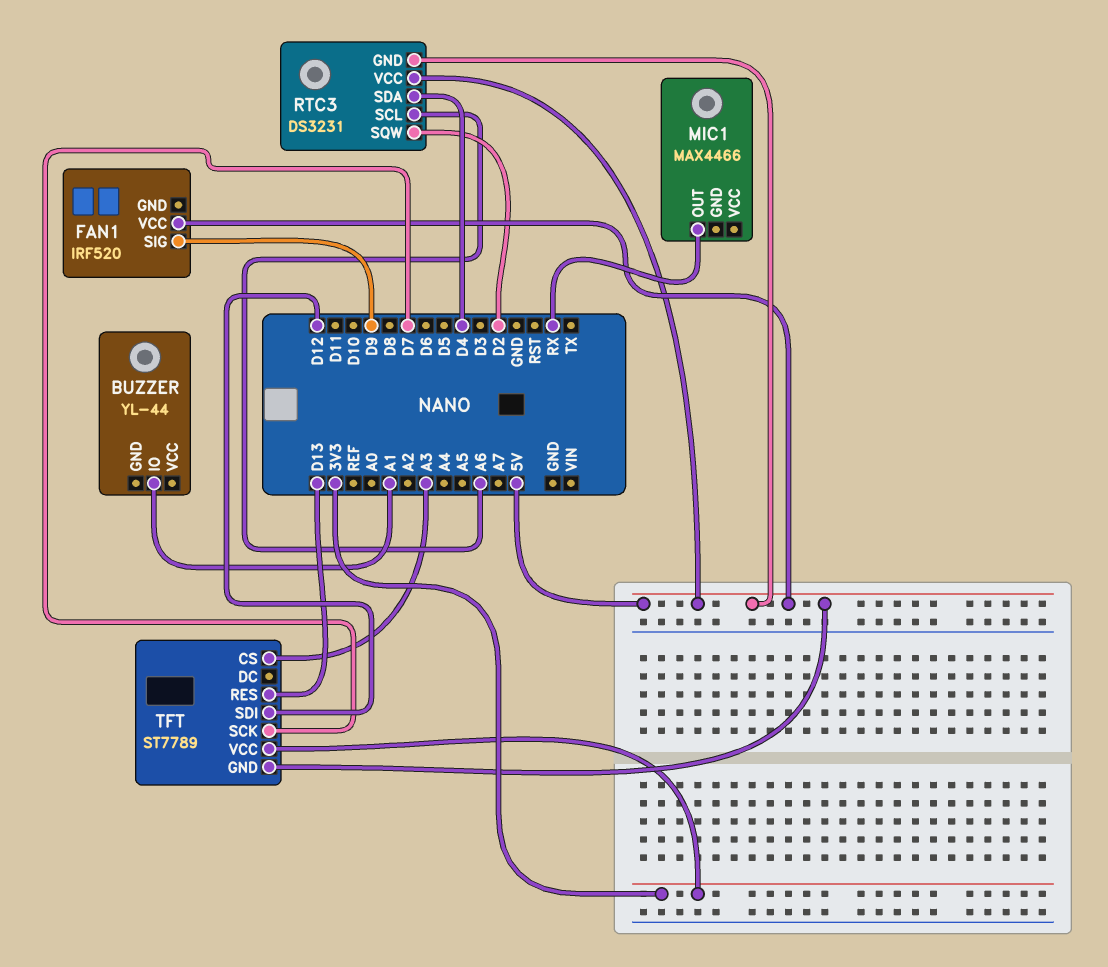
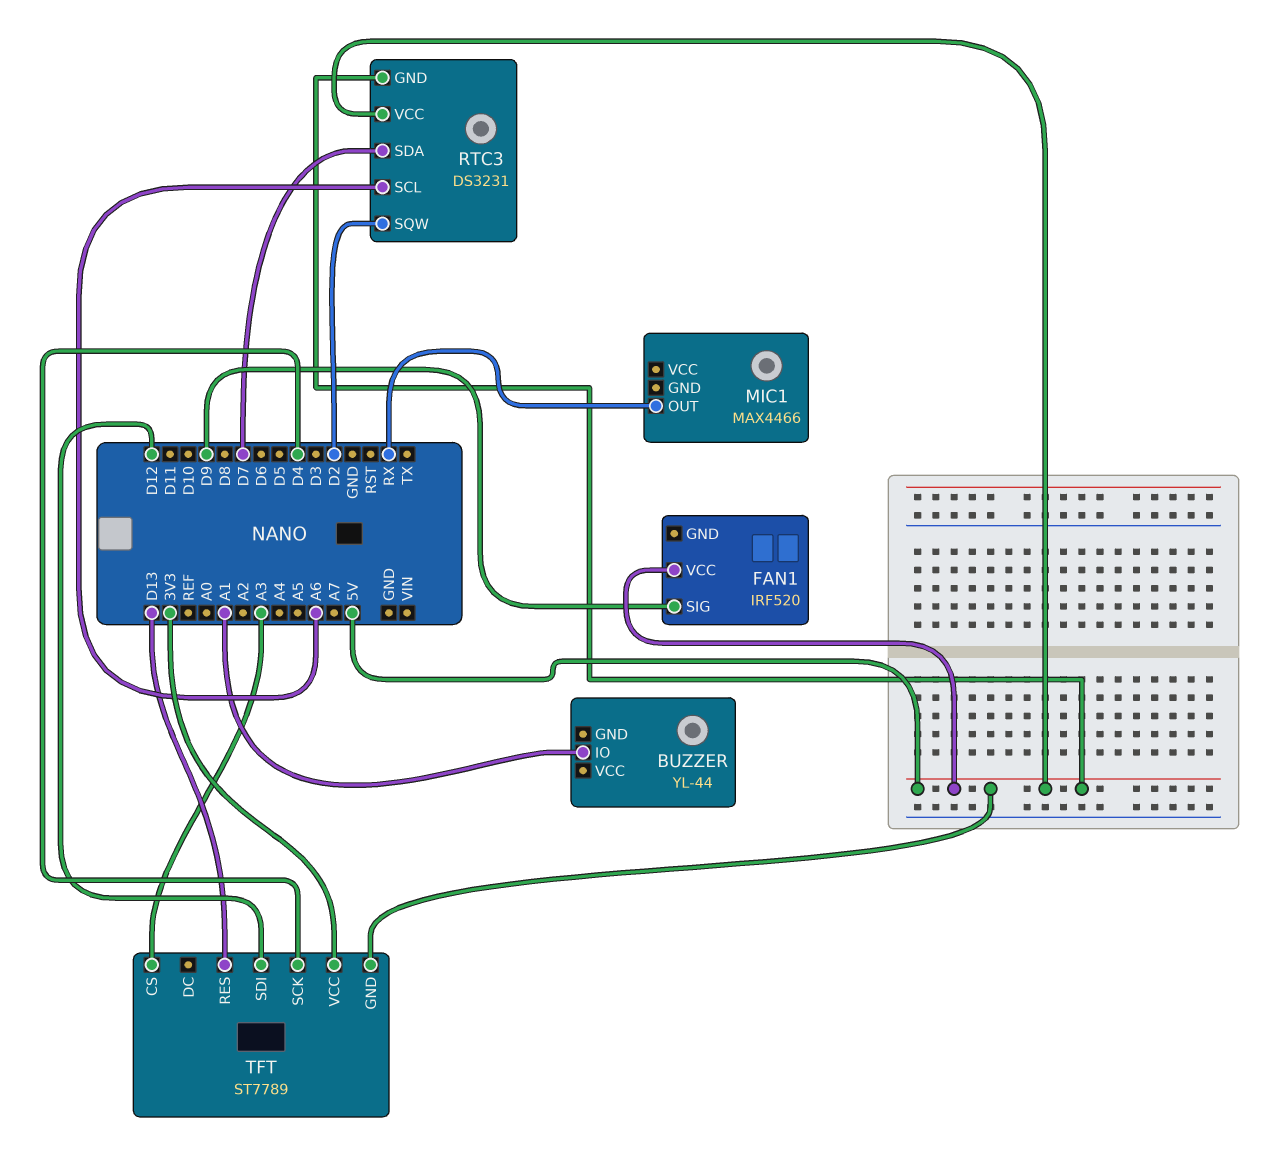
RTC3 pin SDA: D4 -> D7
TFT pin SCK: D7 -> D4

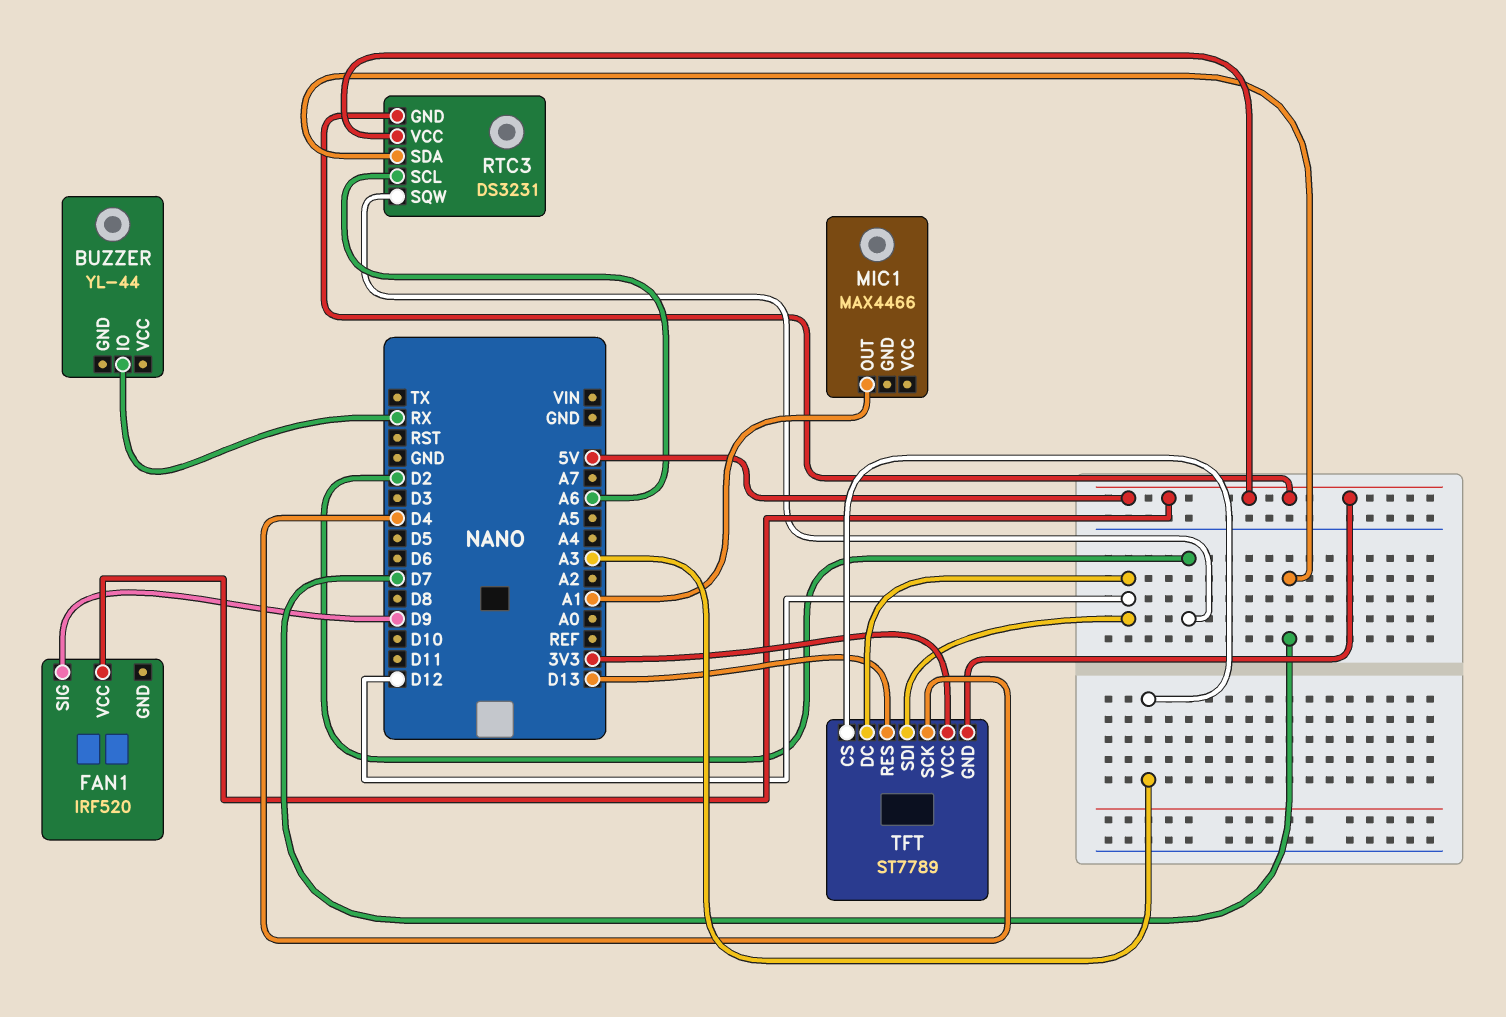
BUZZER pin IO: A1 -> RX
MIC1 pin OUT: RX -> A1
TFT pin DC: none -> D12

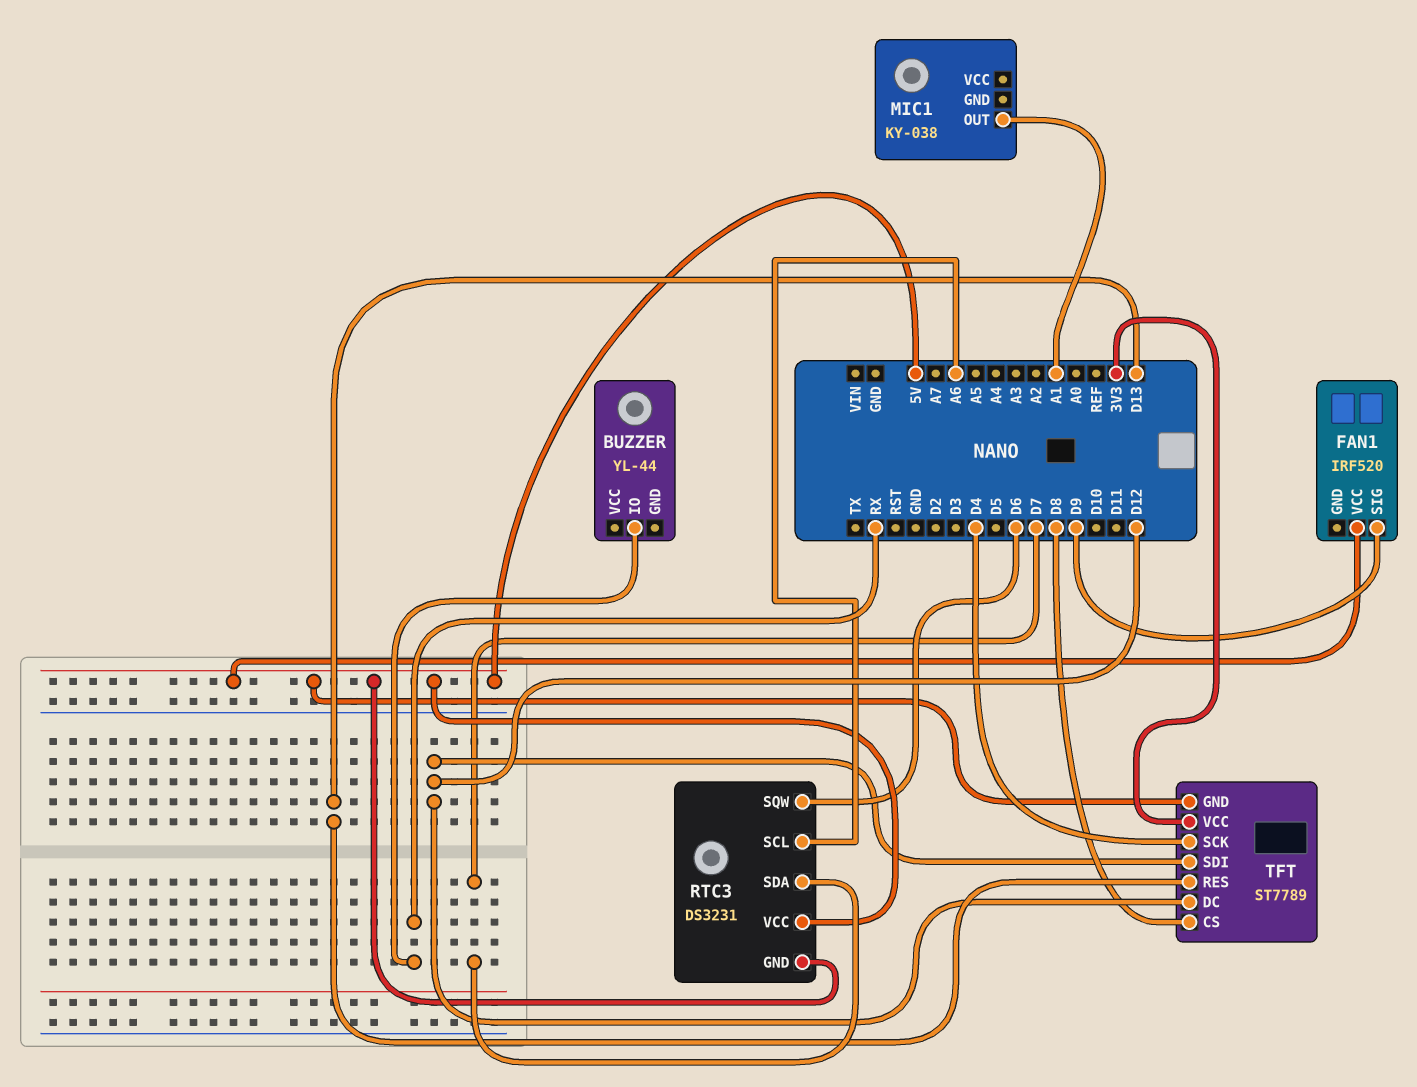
MIC1: MAX4466 -> KY-038
RTC3 pin SQW: D2 -> D6
TFT pin CS: A3 -> D8

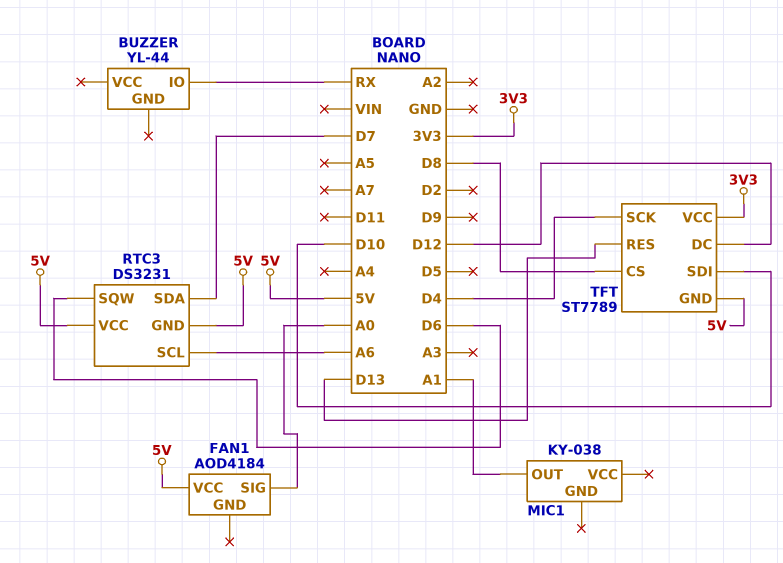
FAN1: IRF520 -> AOD4184
FAN1 pin SIG: D9 -> A0
TFT pin SDI: D12 -> D10

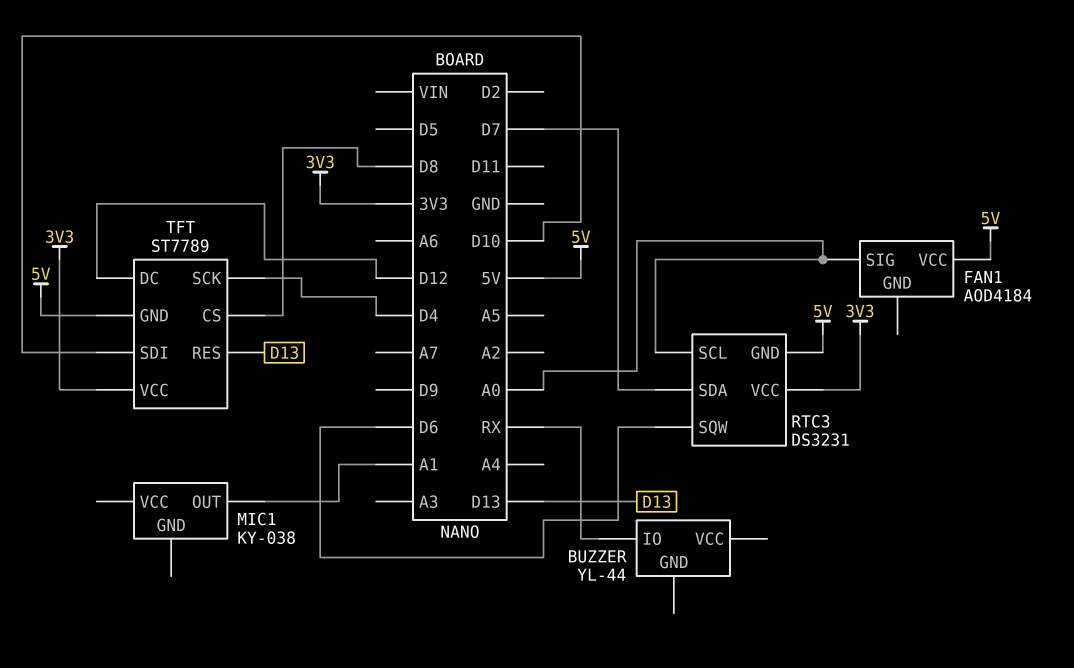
RTC3 pin SCL: A6 -> A0
RTC3 pin VCC: 5V -> 3V3

